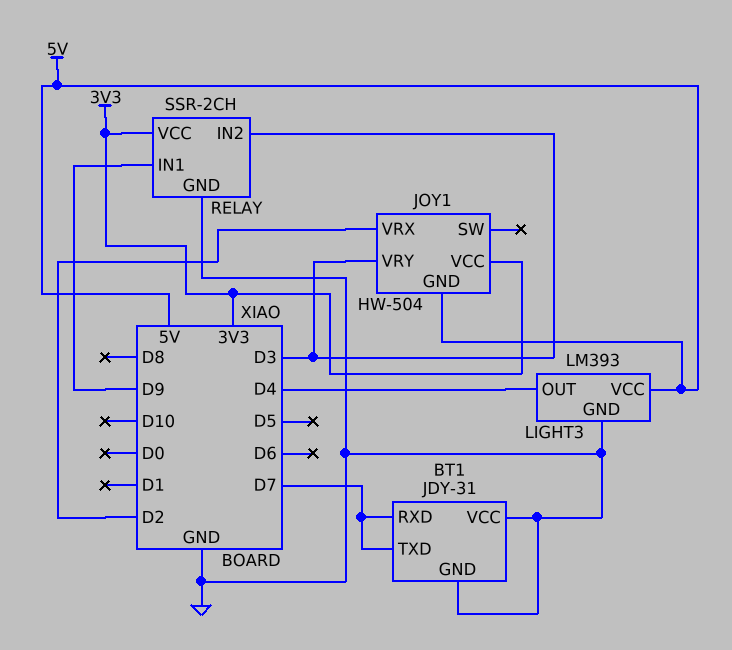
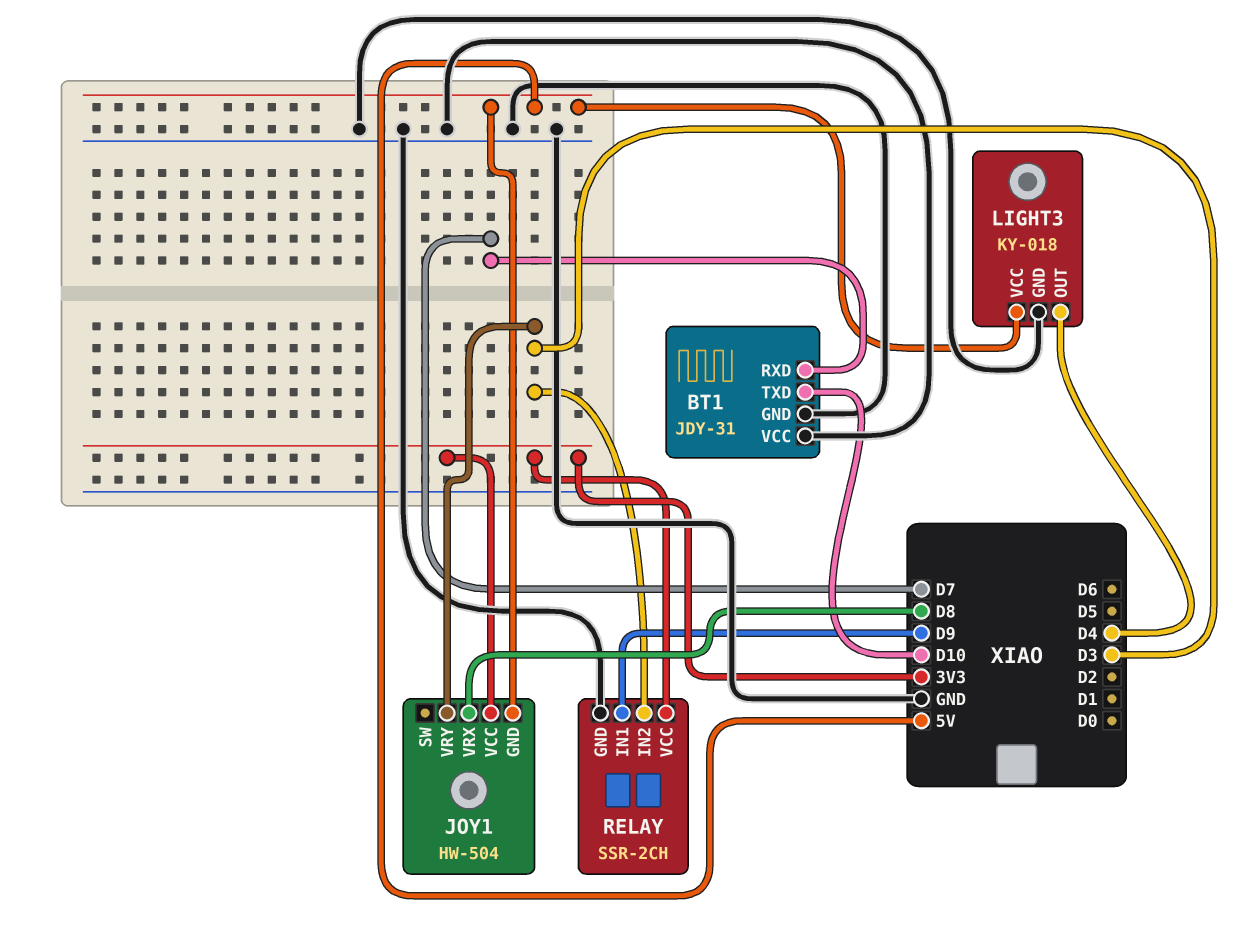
BT1 pin TXD: D7 -> D10
JOY1 pin VRX: D2 -> D8
LIGHT3: LM393 -> KY-018

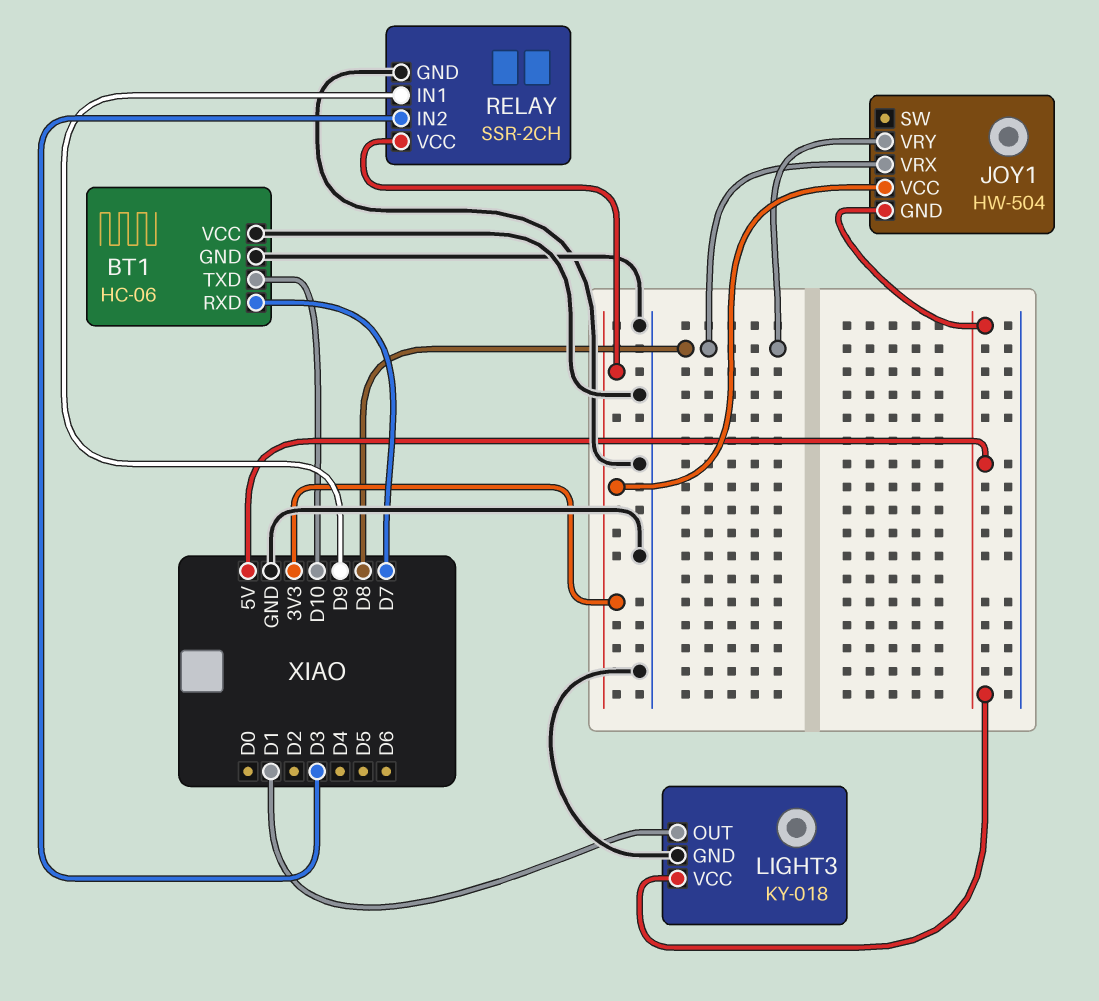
BT1: JDY-31 -> HC-06
JOY1 pin VRY: D3 -> D8
LIGHT3 pin OUT: D4 -> D1

